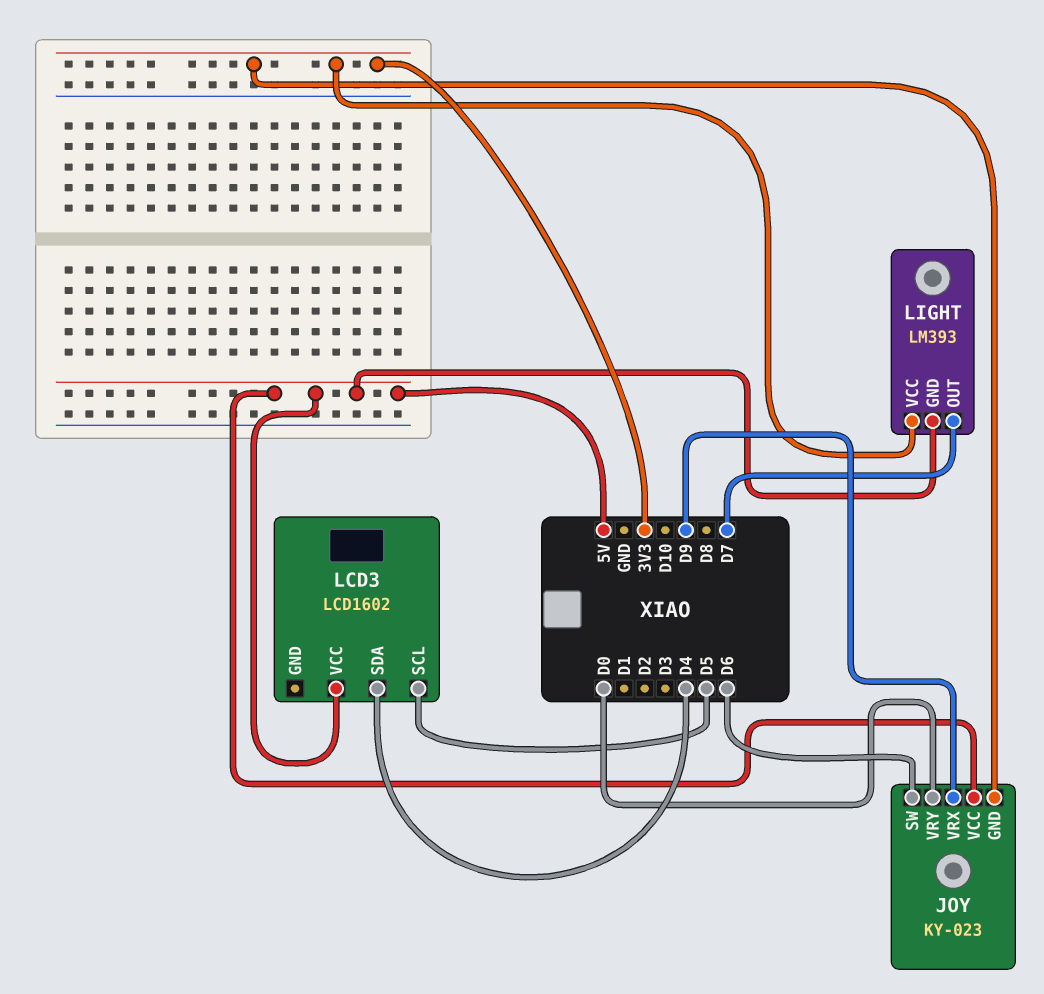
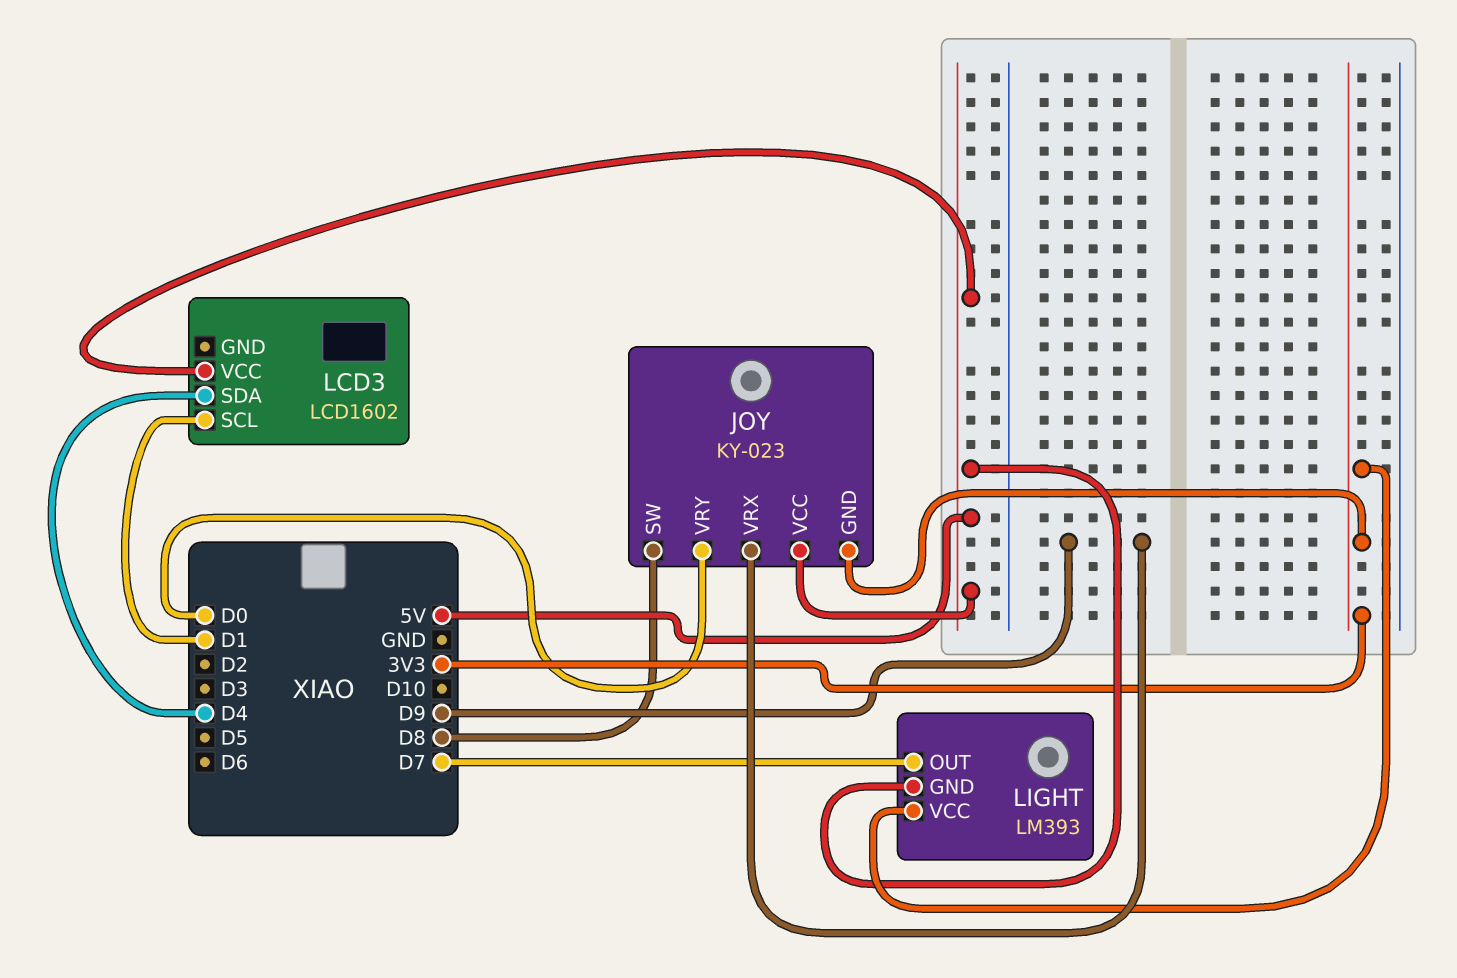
JOY pin SW: D6 -> D8
LCD3 pin SCL: D5 -> D1

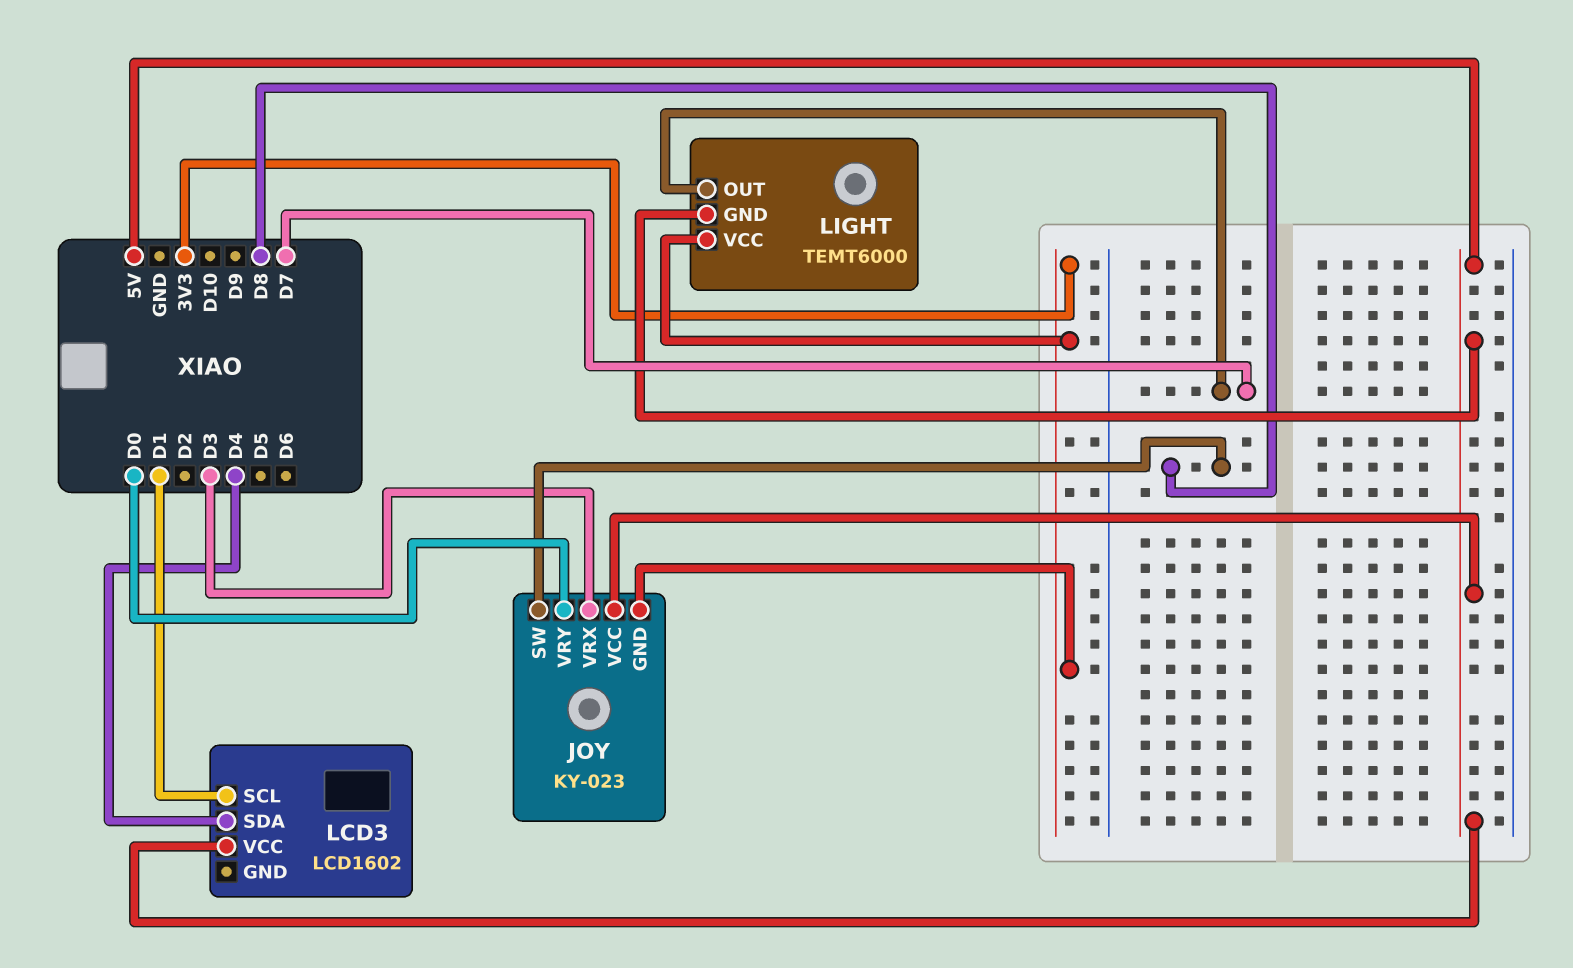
JOY pin VRX: D9 -> D3
LIGHT: LM393 -> TEMT6000

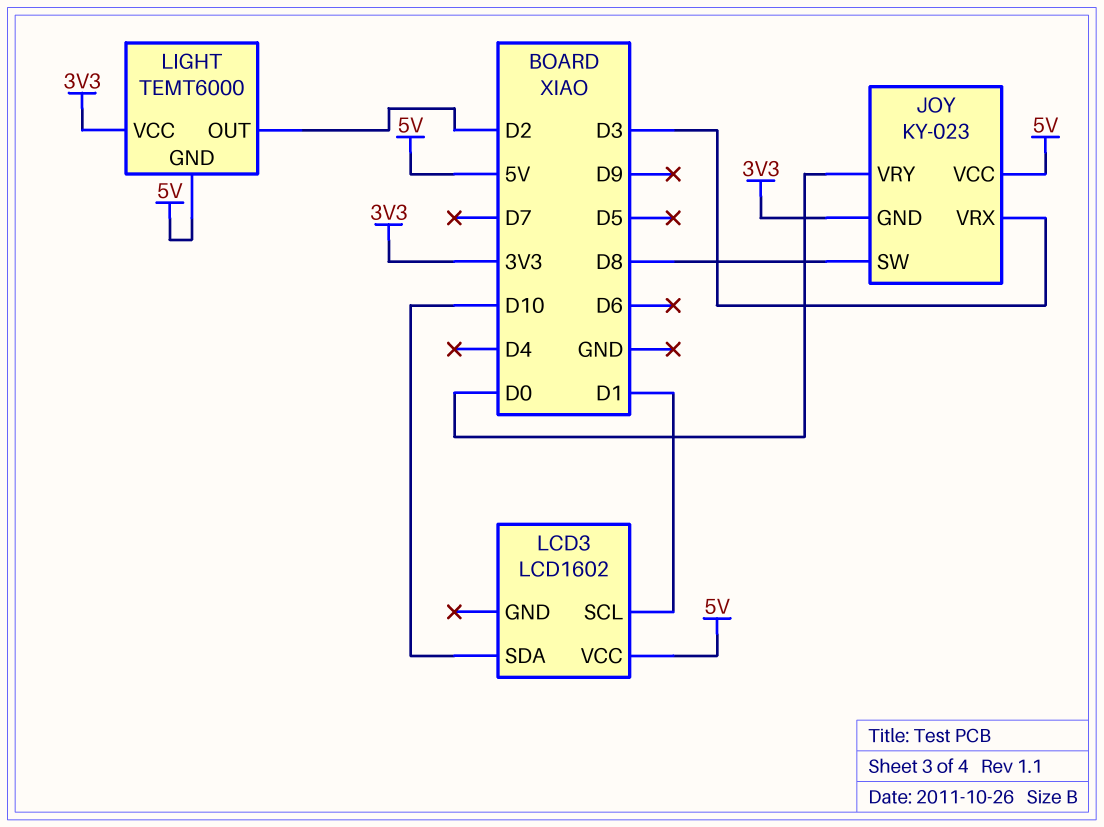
LCD3 pin SDA: D4 -> D10
LIGHT pin OUT: D7 -> D2

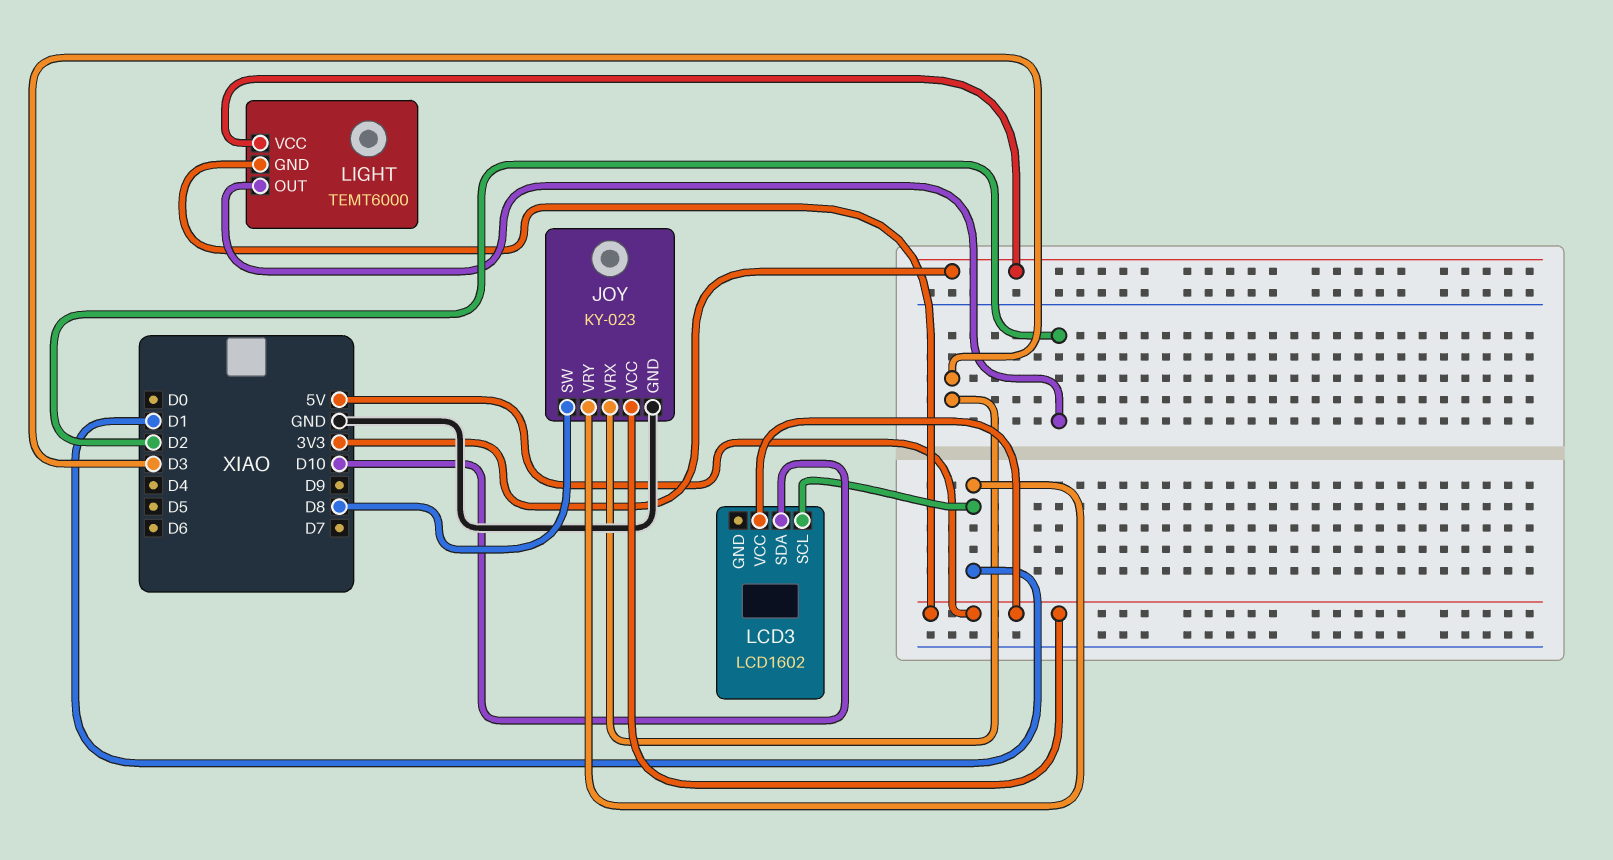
JOY pin GND: 3V3 -> GND
JOY pin VRY: D0 -> D1

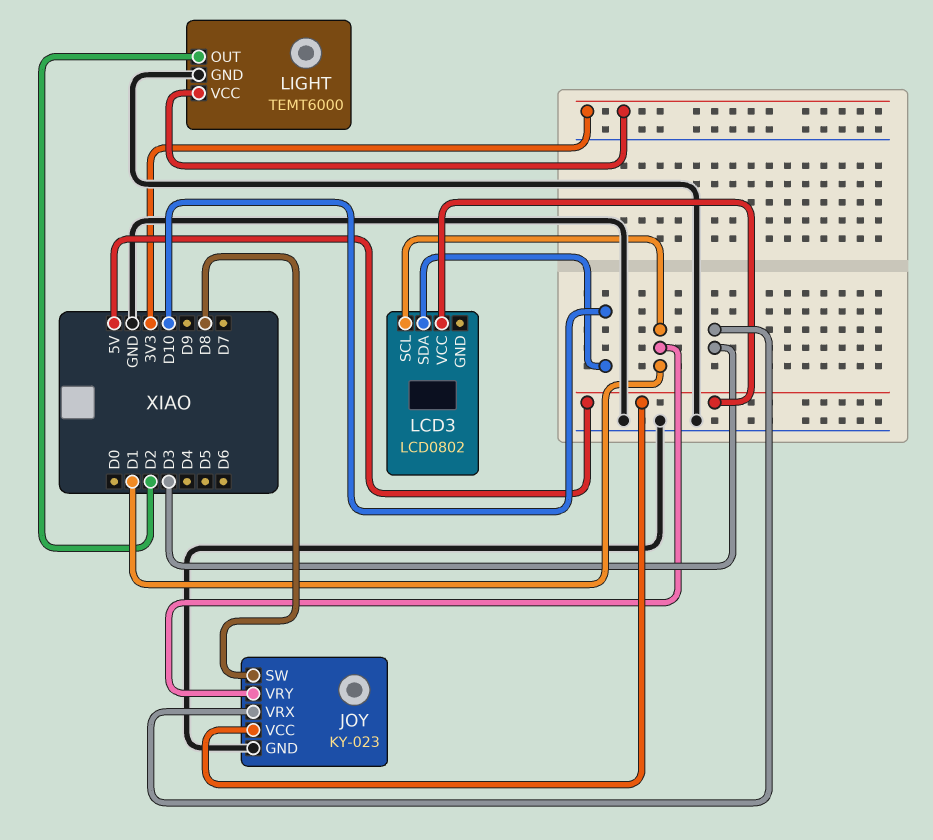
LCD3: LCD1602 -> LCD0802
LIGHT pin GND: 5V -> GND

